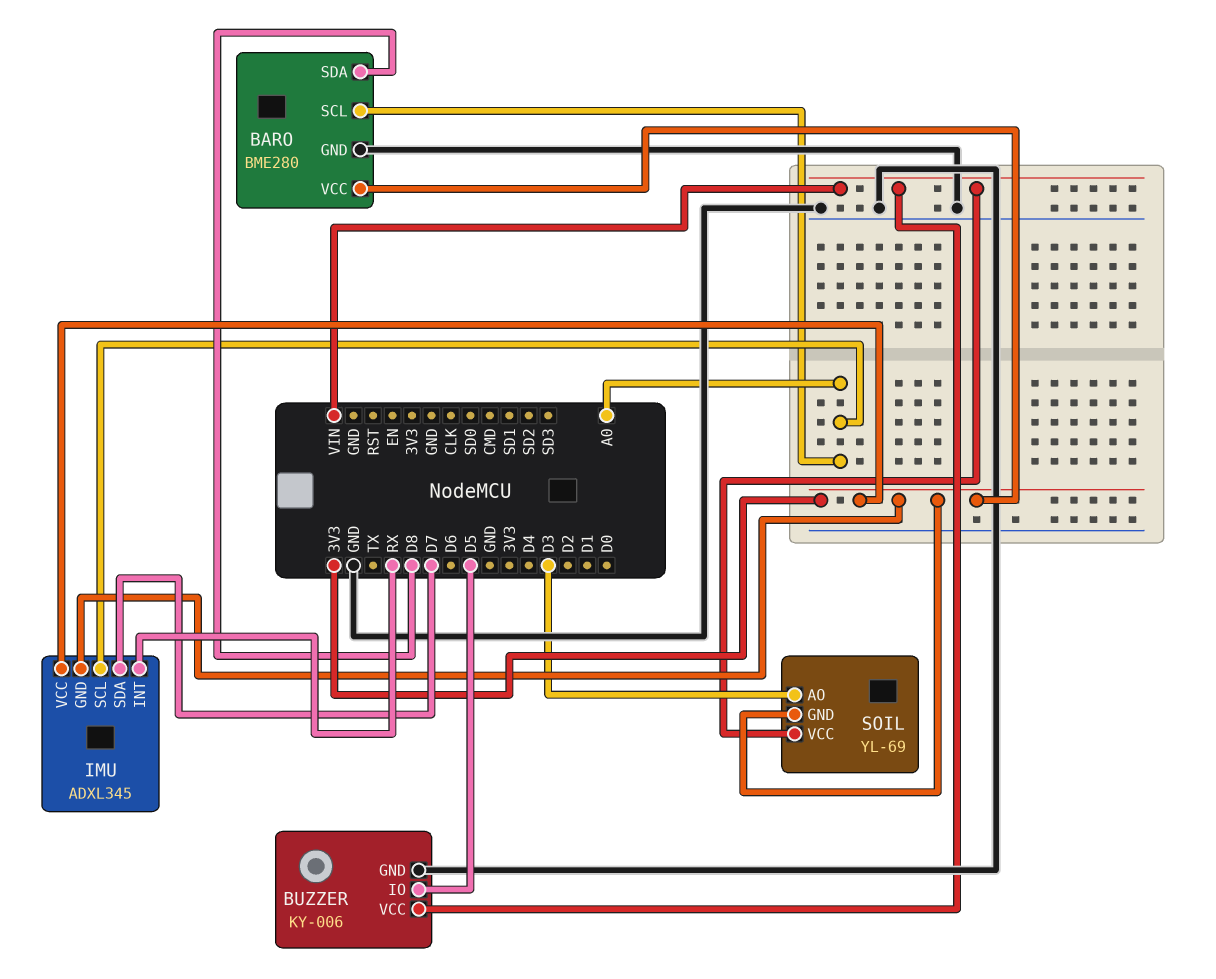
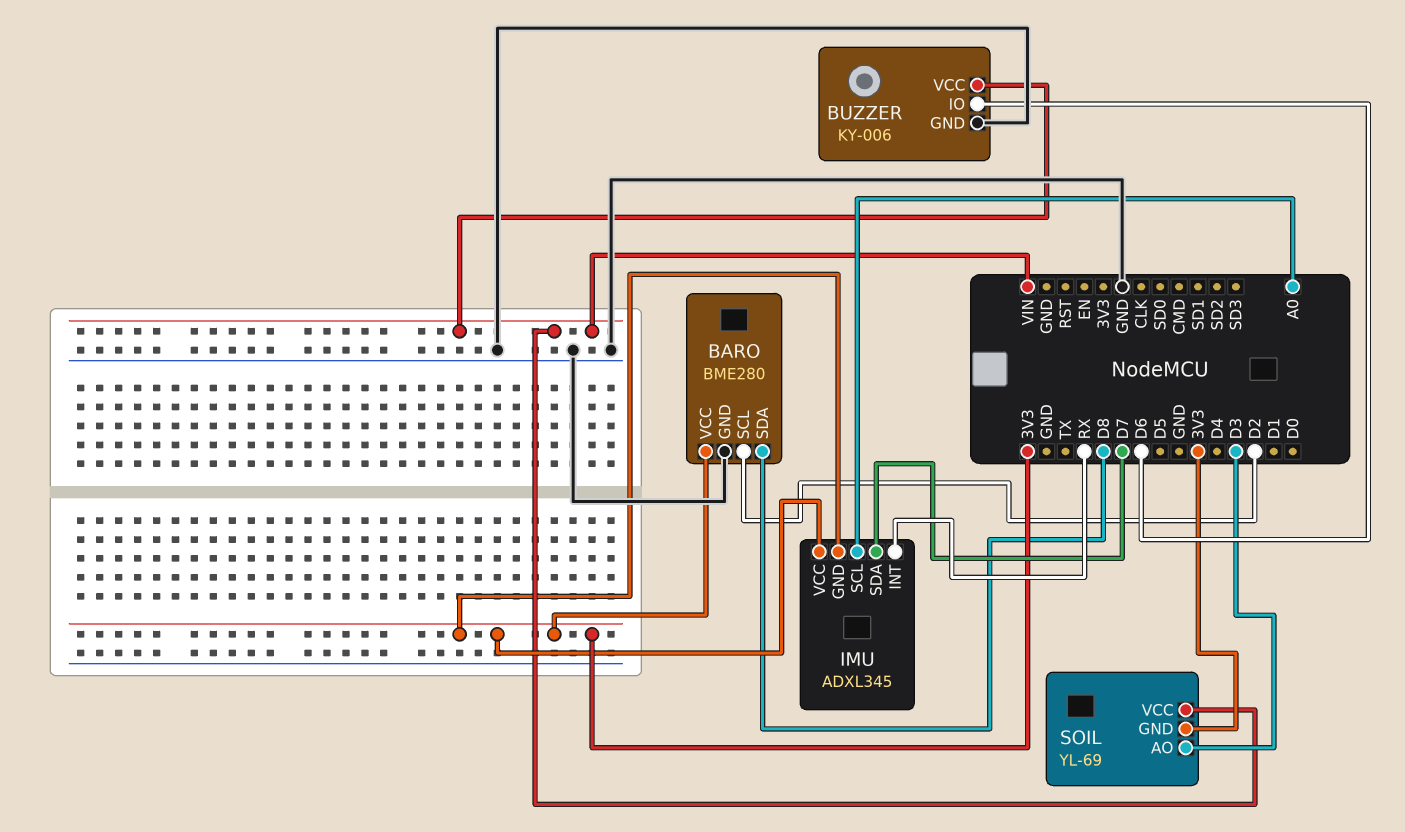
BARO pin SCL: A0 -> D2
BUZZER pin IO: D5 -> D6

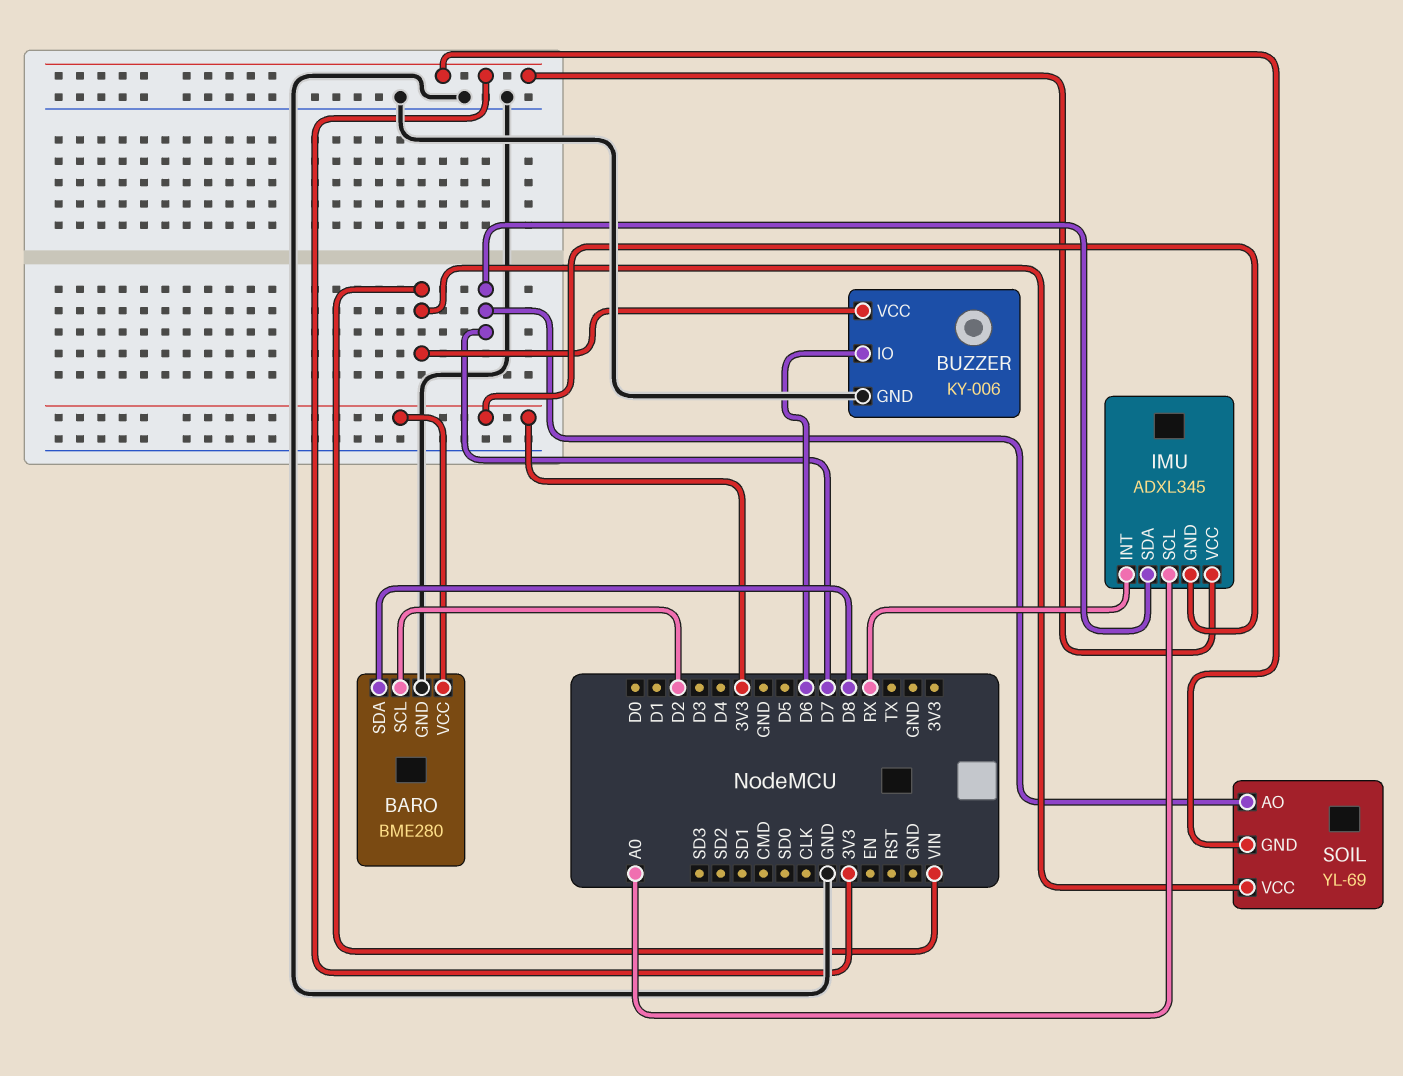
SOIL pin AO: D3 -> D7

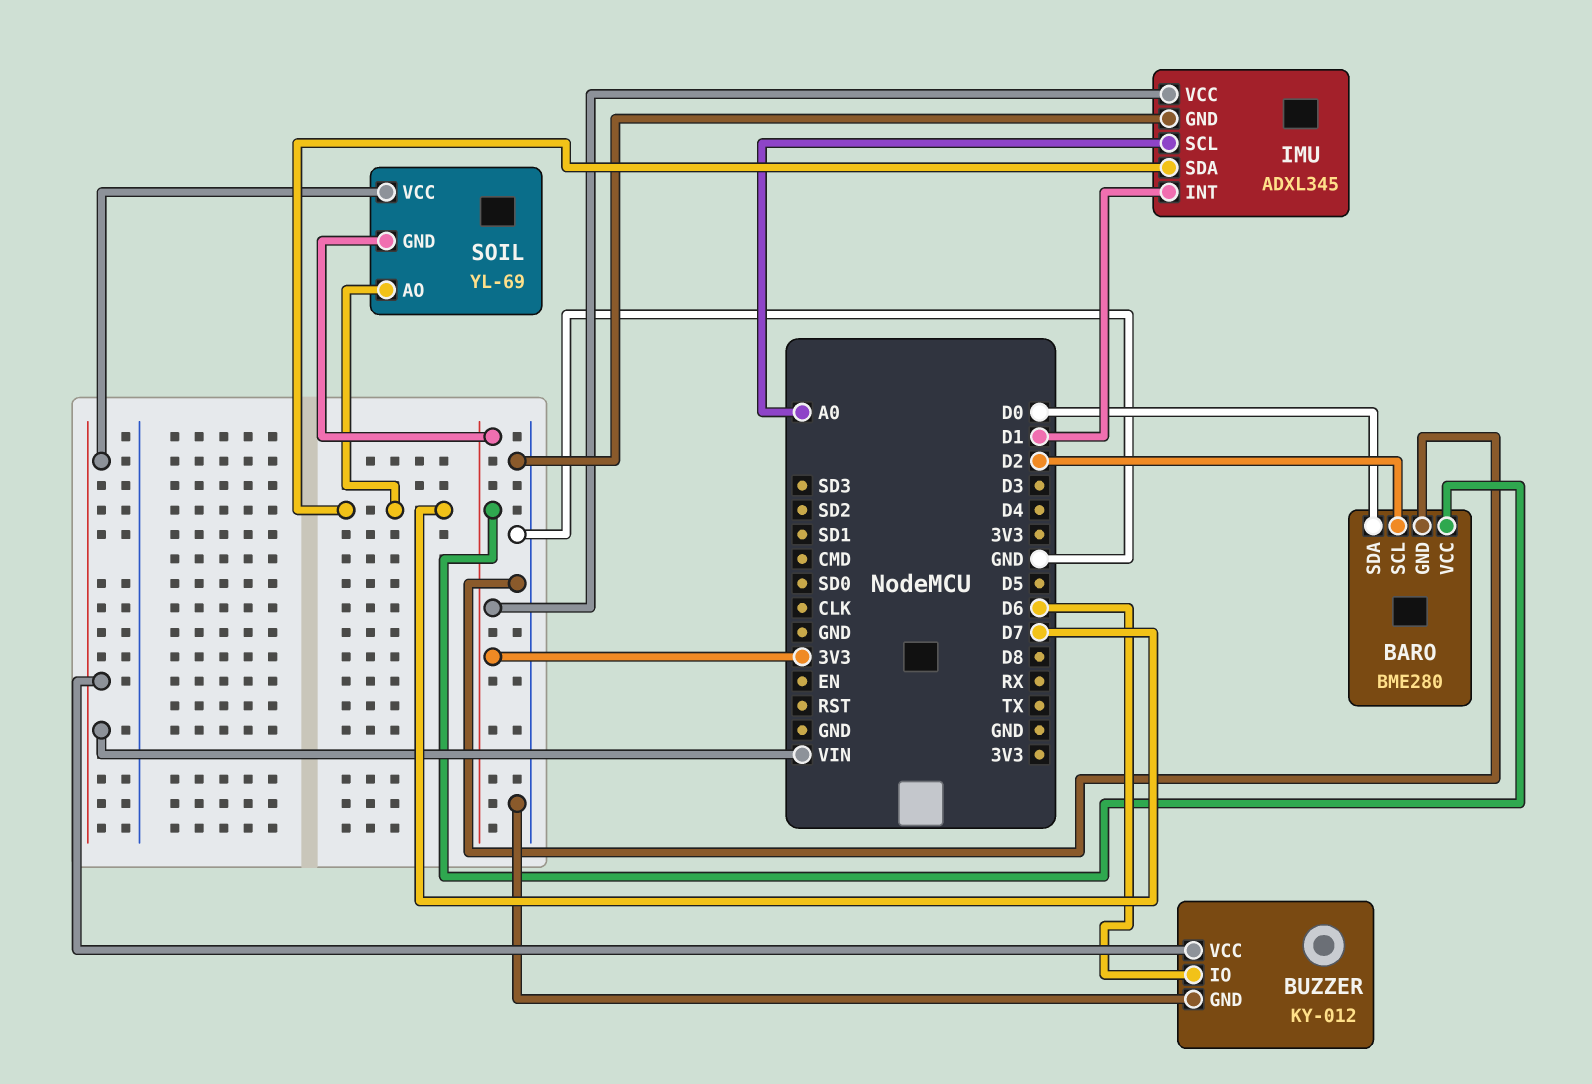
BARO pin SDA: D8 -> D0
BUZZER: KY-006 -> KY-012
IMU pin GND: 3V3 -> GND
IMU pin INT: RX -> D1

